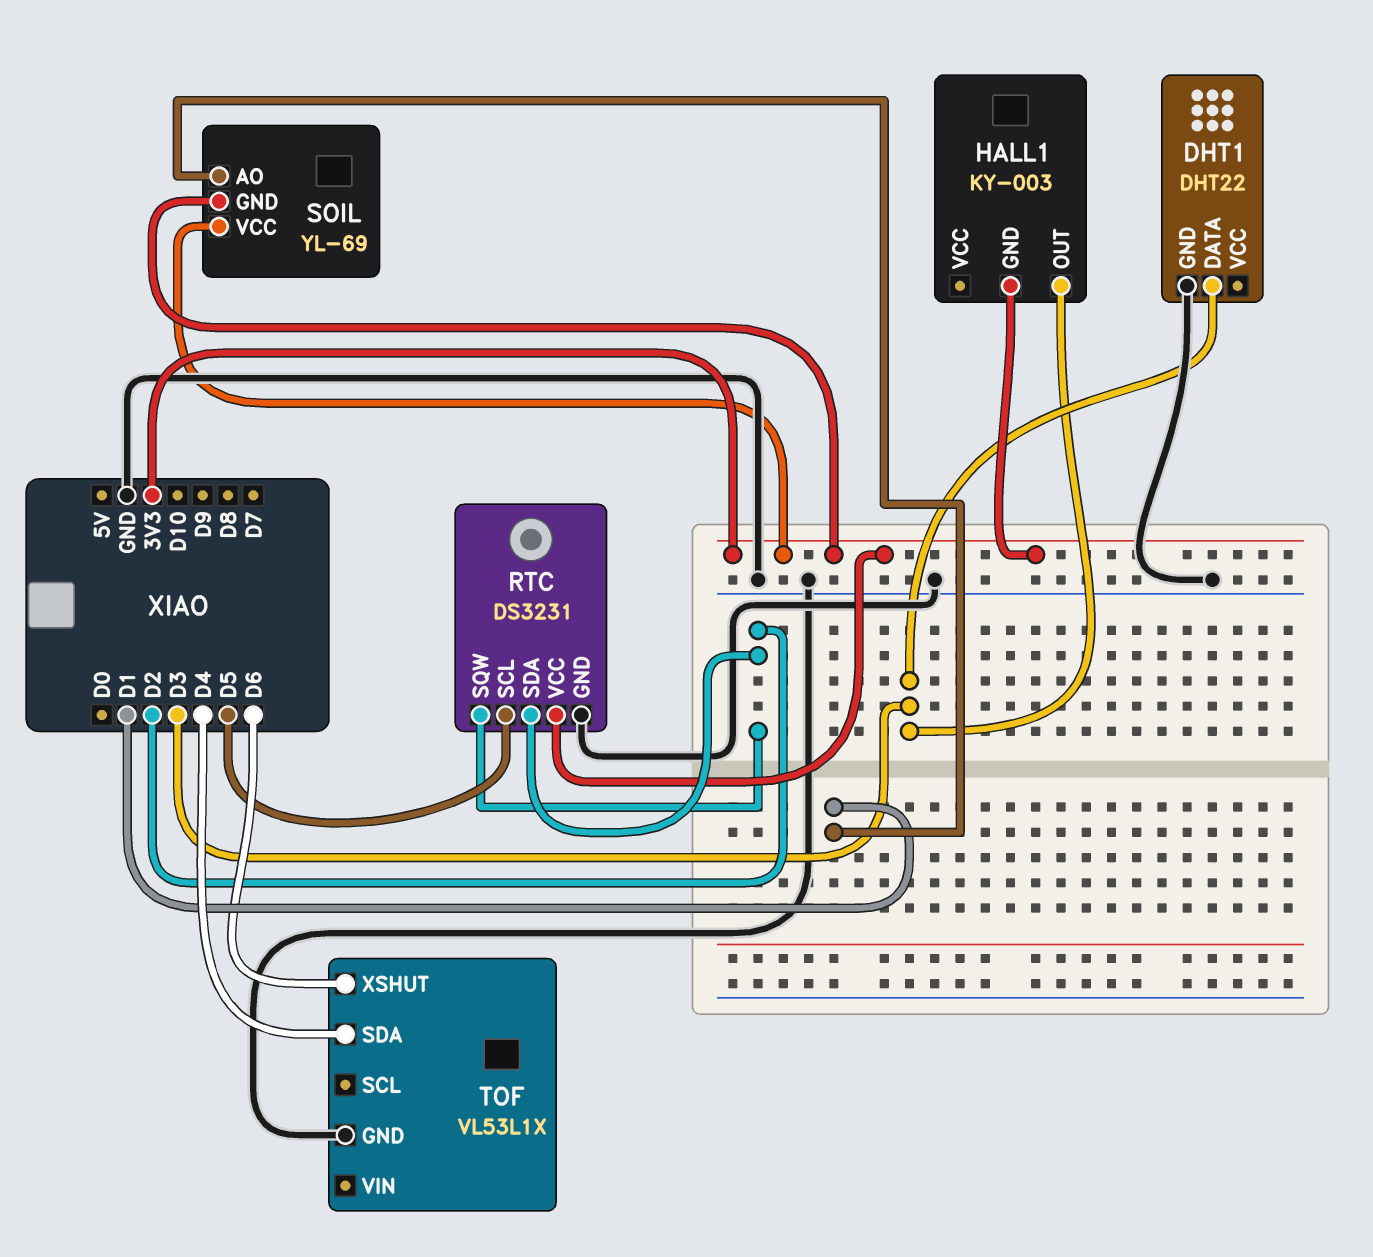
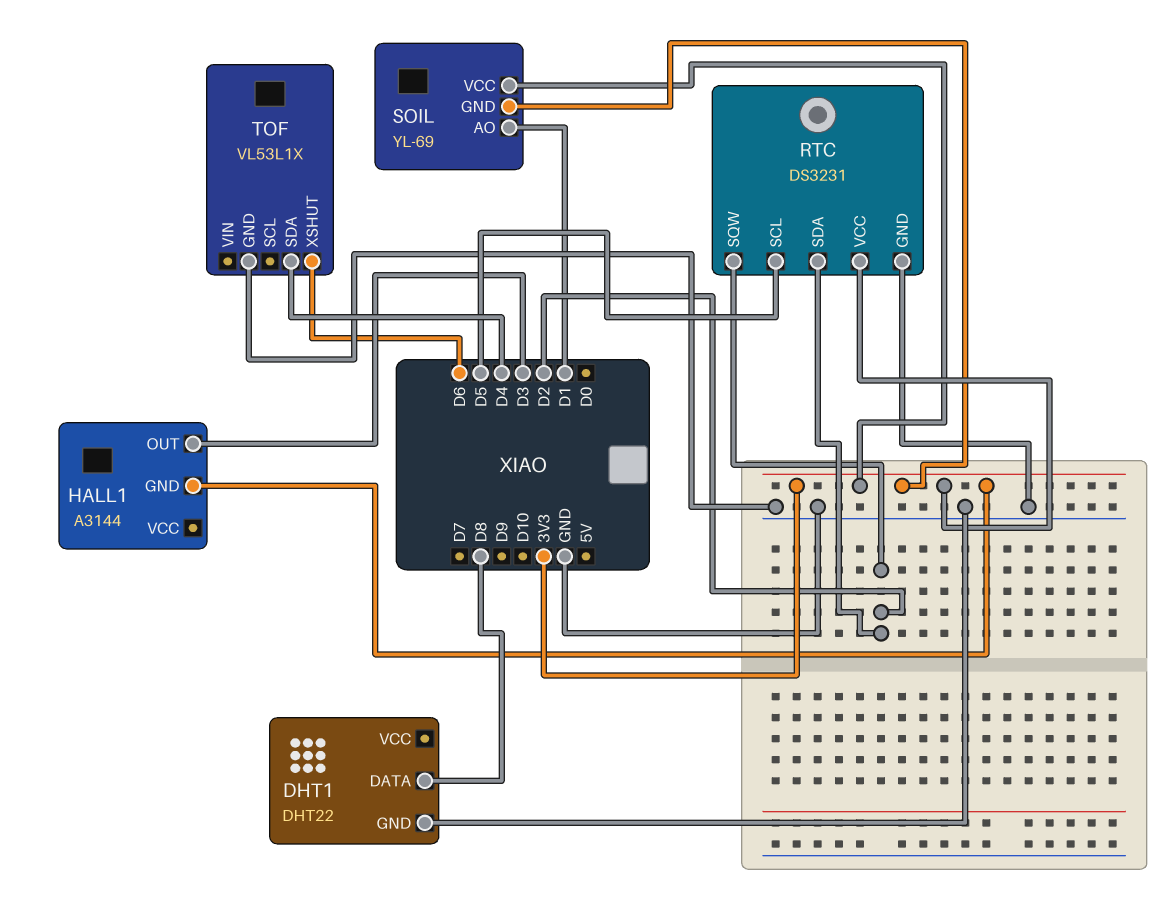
DHT1 pin DATA: D3 -> D8
HALL1: KY-003 -> A3144

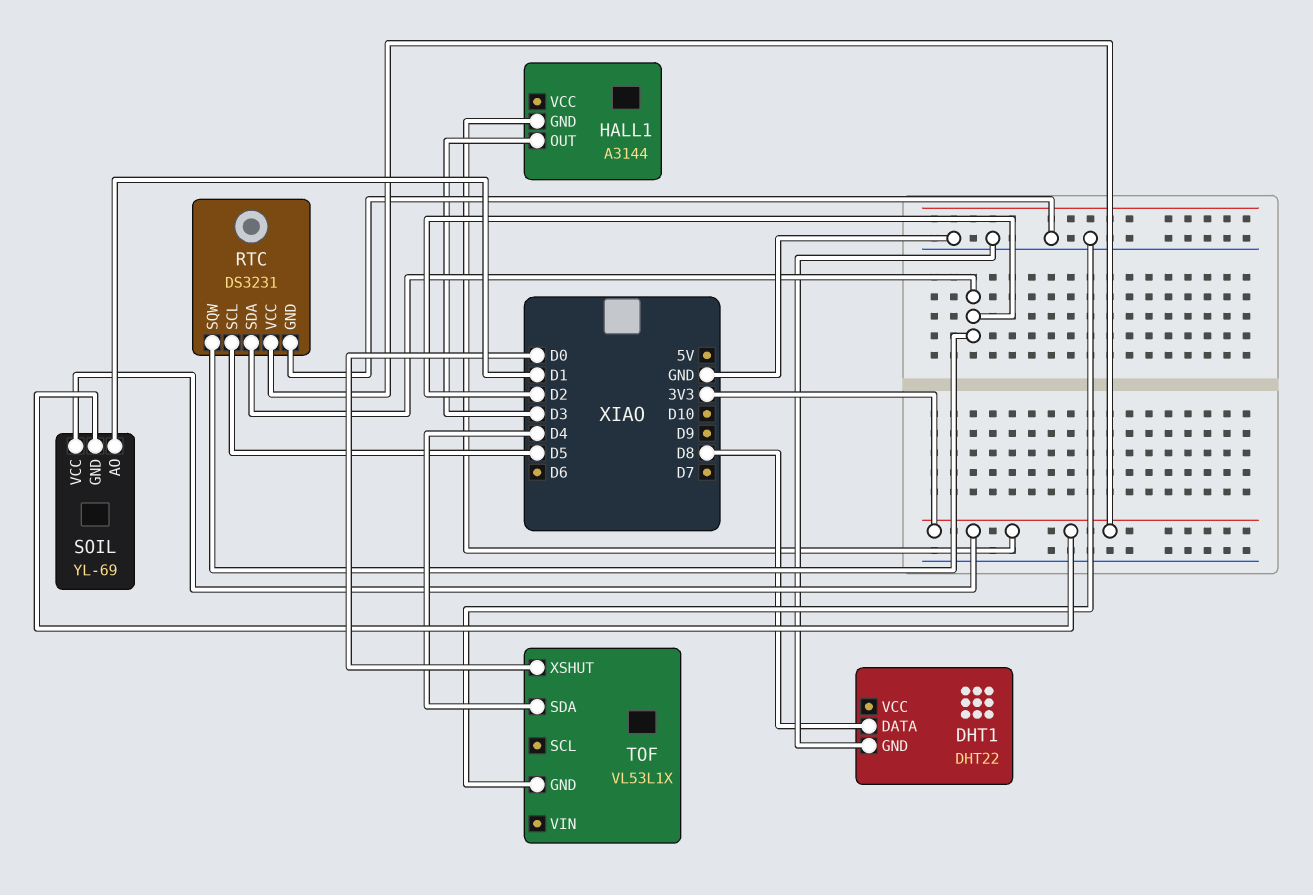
TOF pin XSHUT: D6 -> D0

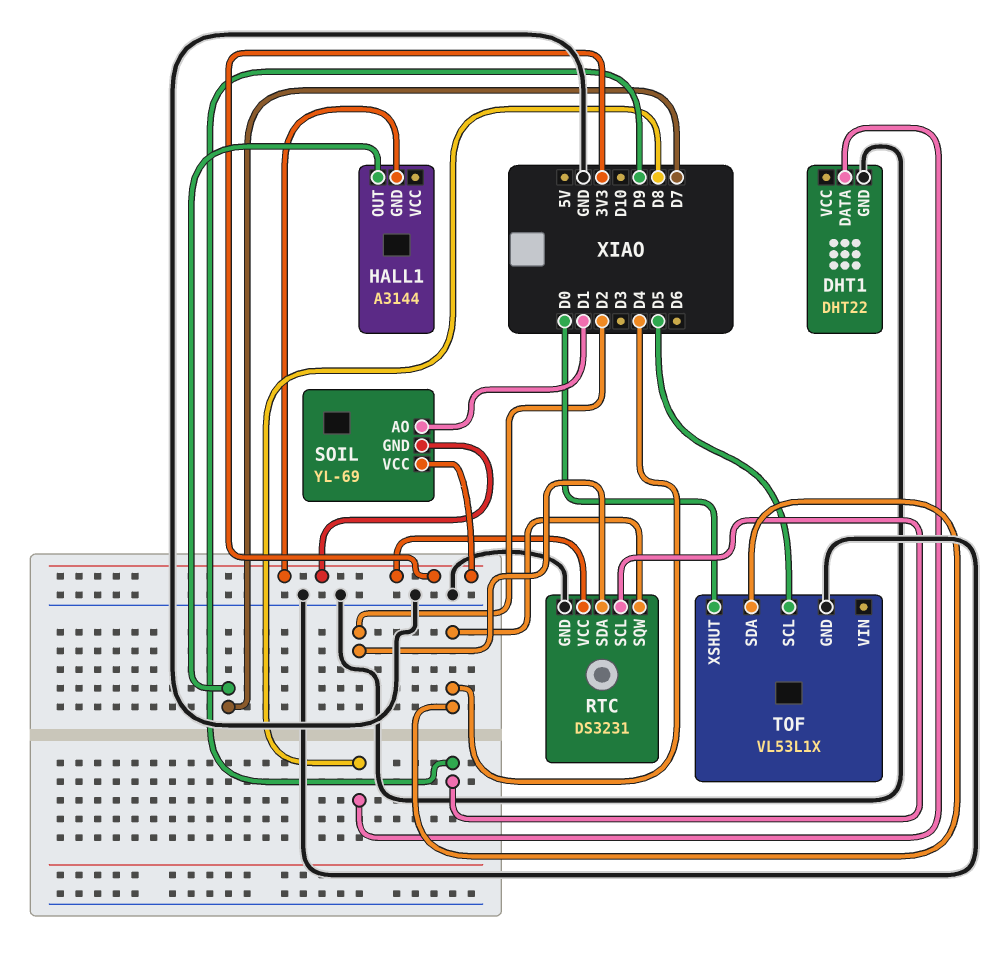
HALL1 pin OUT: D3 -> D7
RTC pin SCL: D5 -> D9
RTC pin SQW: D2 -> D4
TOF pin SCL: none -> D5

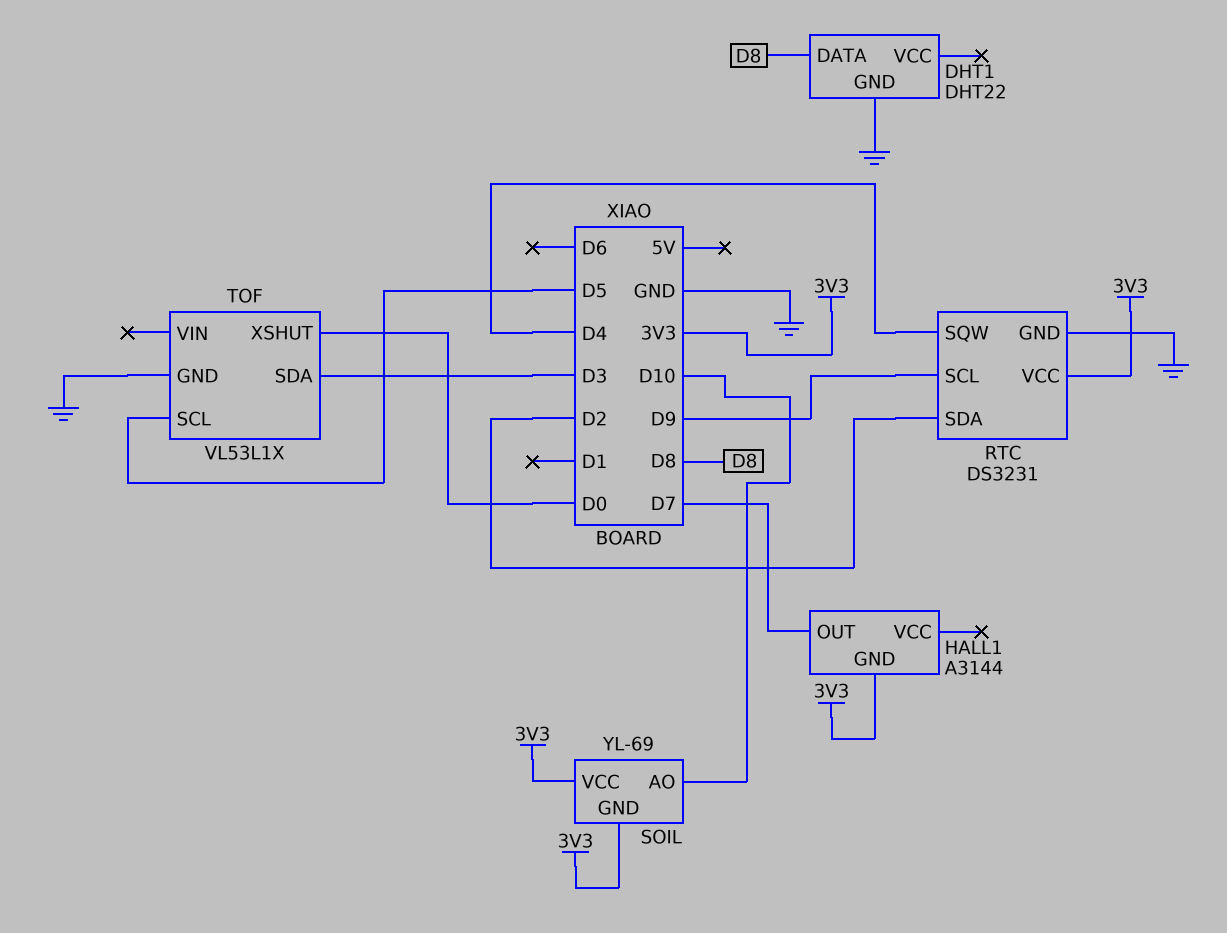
SOIL pin AO: D1 -> D10
TOF pin SDA: D4 -> D3

